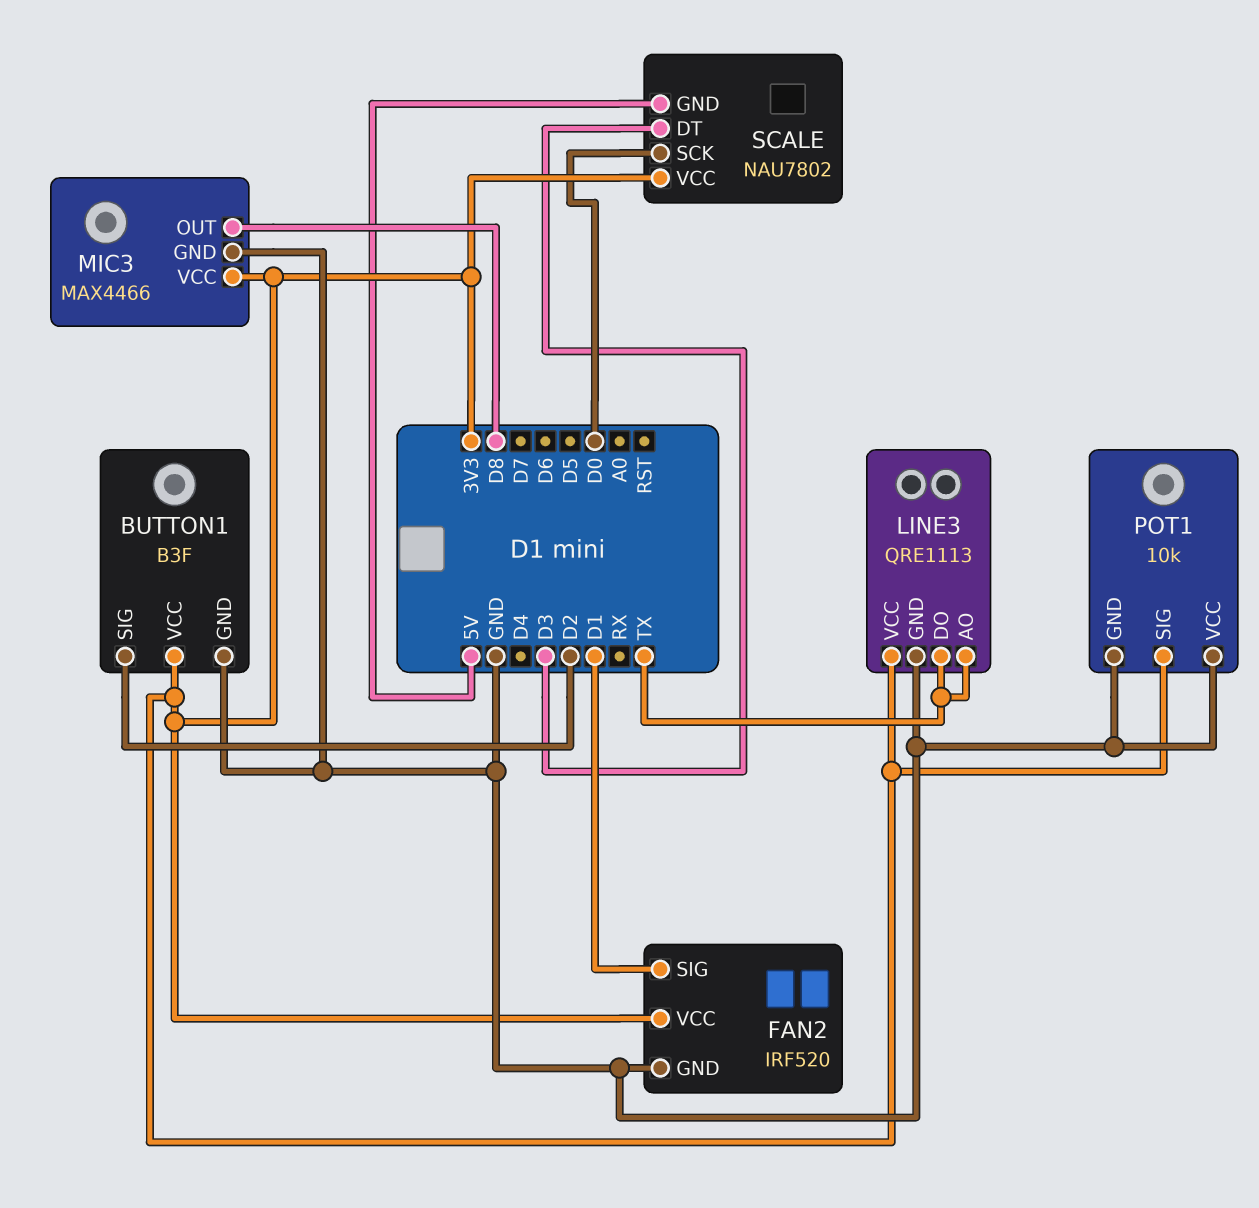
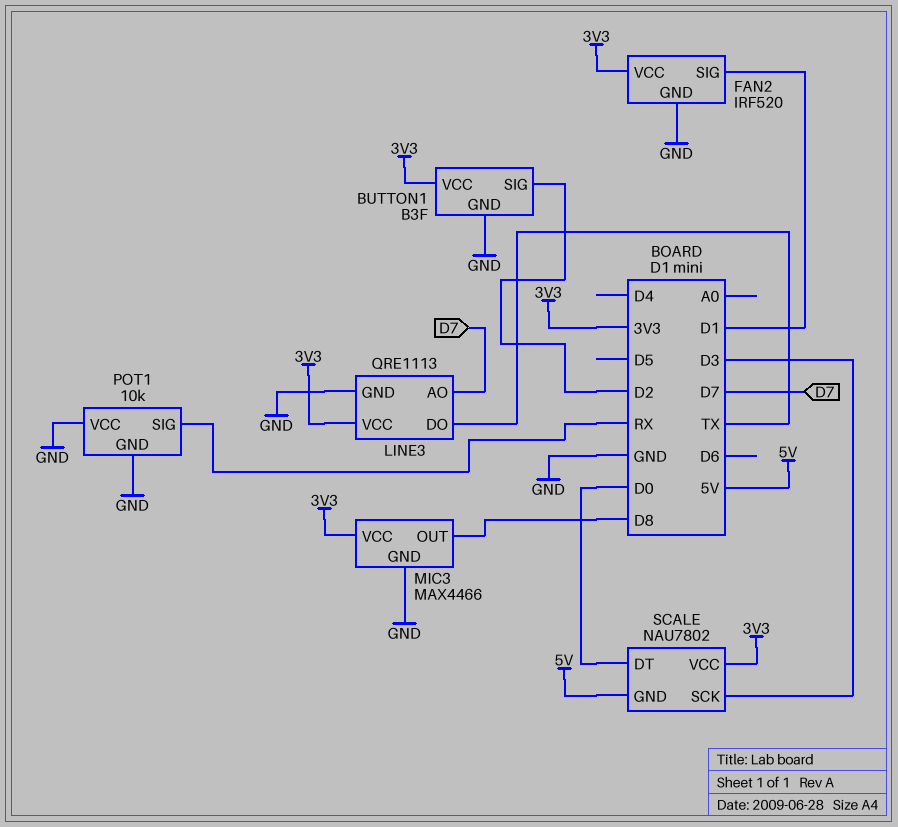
LINE3 pin AO: TX -> D7
POT1 pin SIG: 3V3 -> RX
SCALE pin DT: D3 -> D0
SCALE pin SCK: D0 -> D3

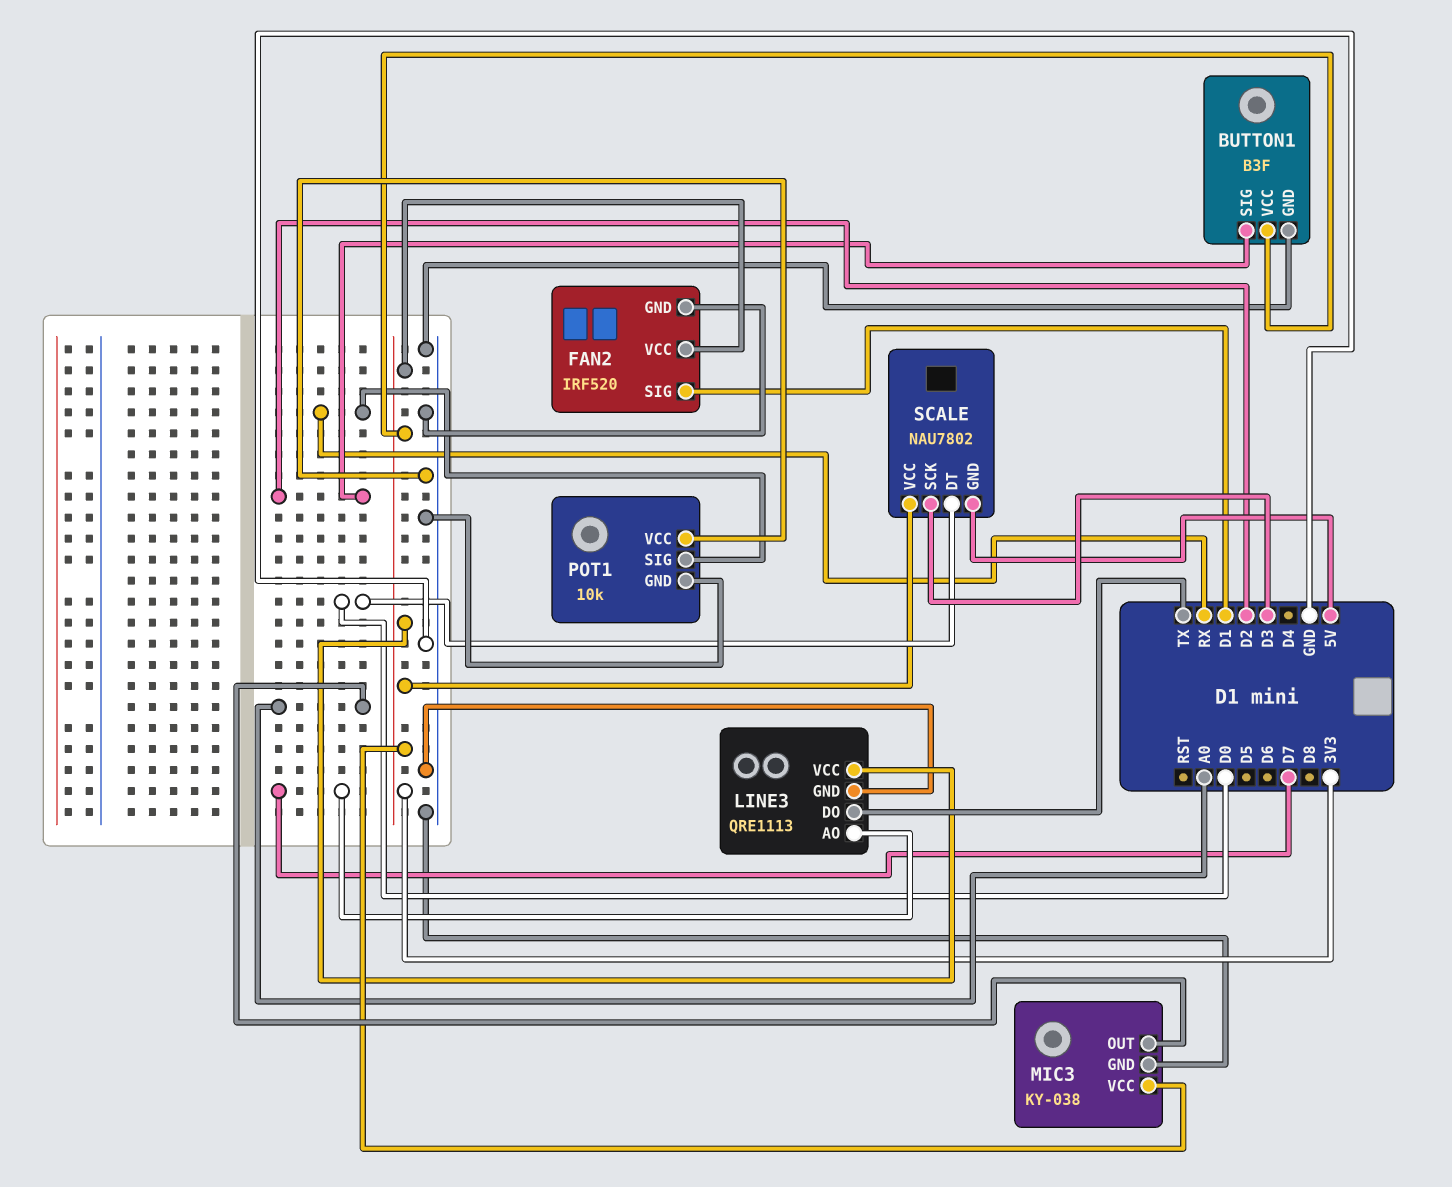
MIC3: MAX4466 -> KY-038
MIC3 pin OUT: D8 -> A0

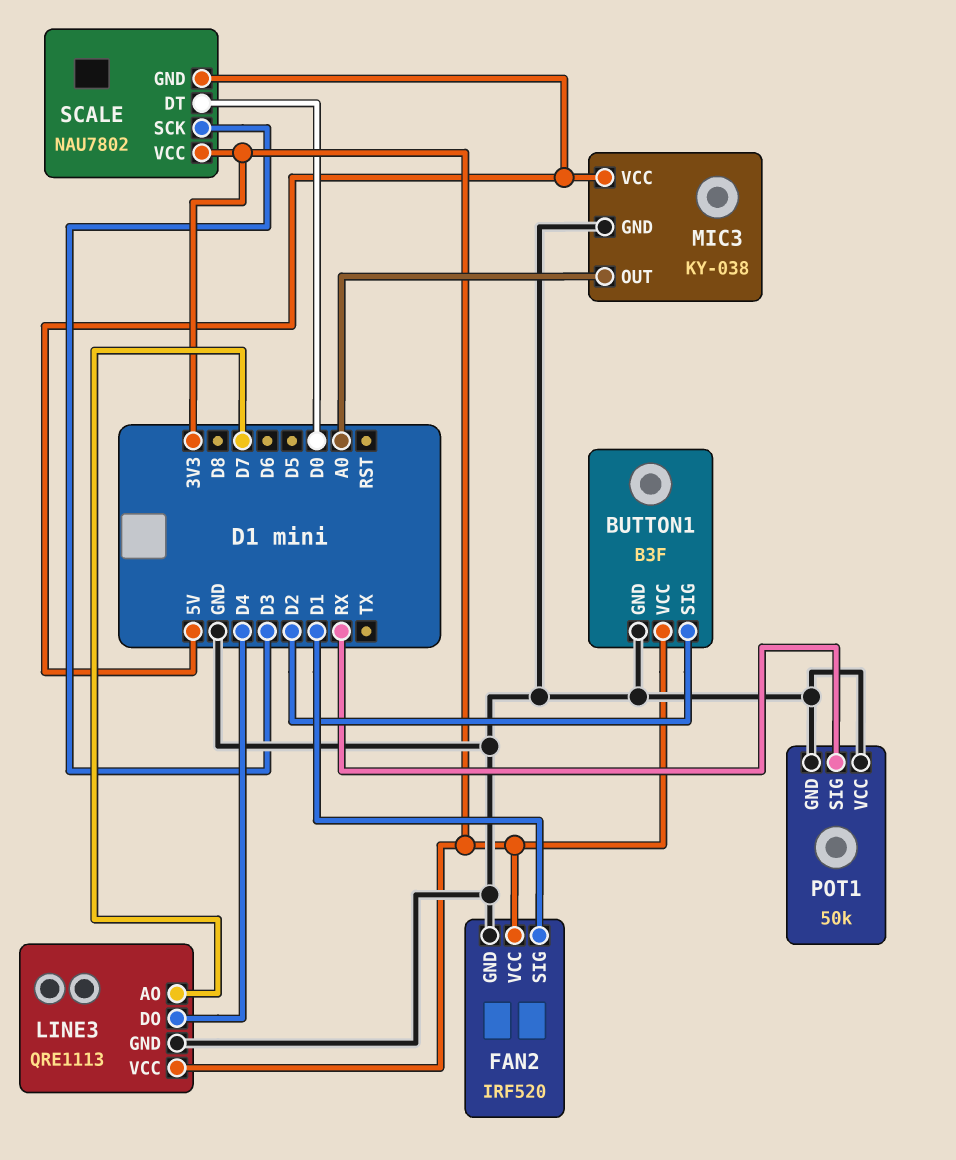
LINE3 pin DO: TX -> D4
MIC3 pin VCC: 3V3 -> 5V
POT1: 10k -> 50k

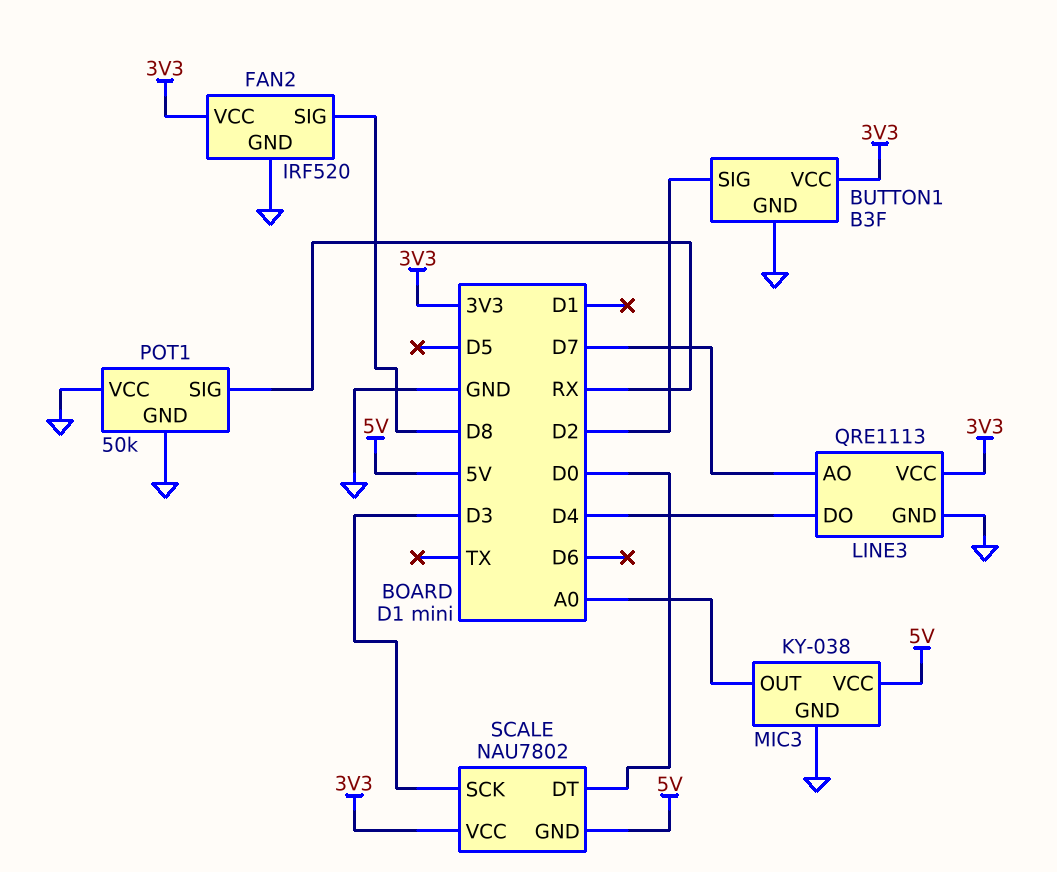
FAN2 pin SIG: D1 -> D8

